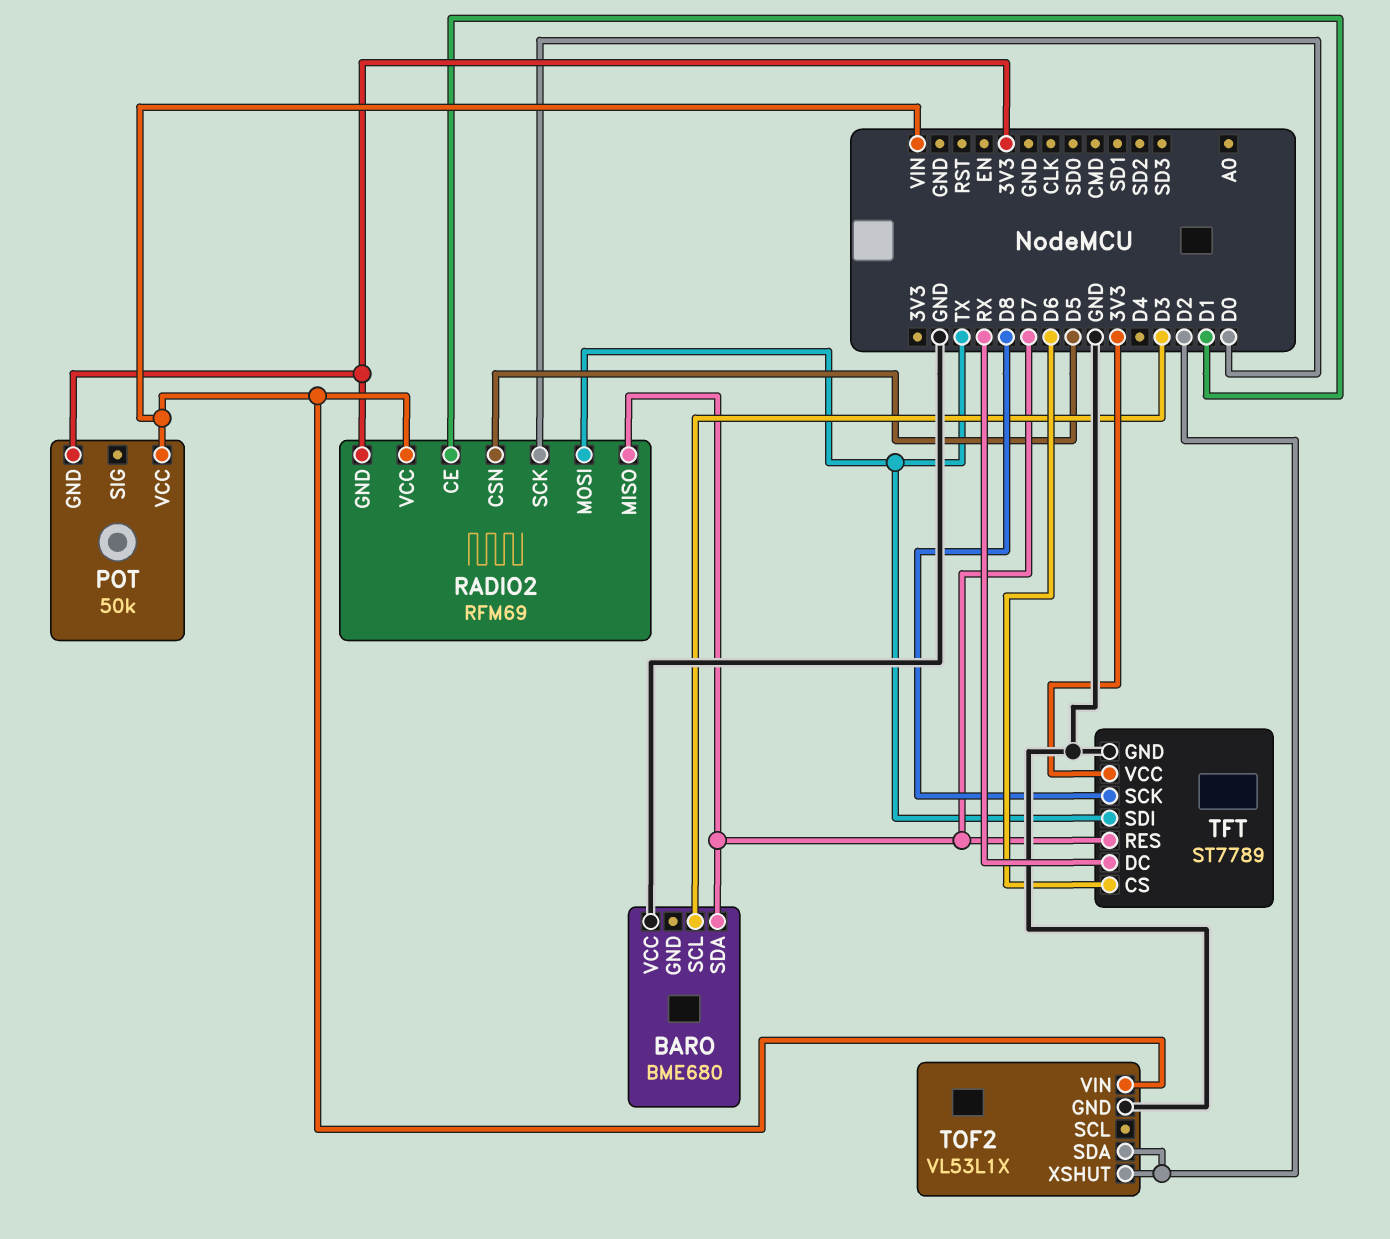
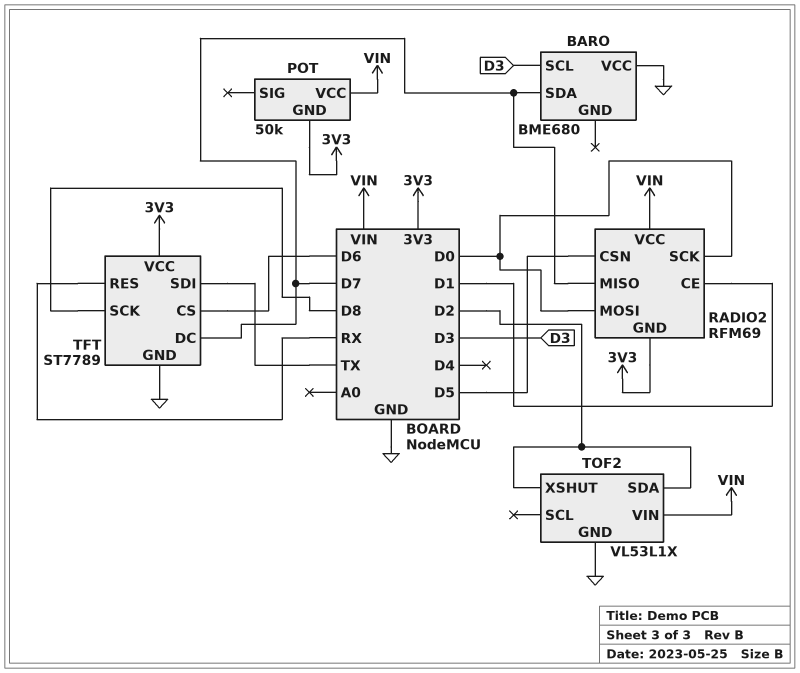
RADIO2 pin MOSI: TX -> D0
TFT pin DC: RX -> D7
TFT pin RES: D7 -> RX

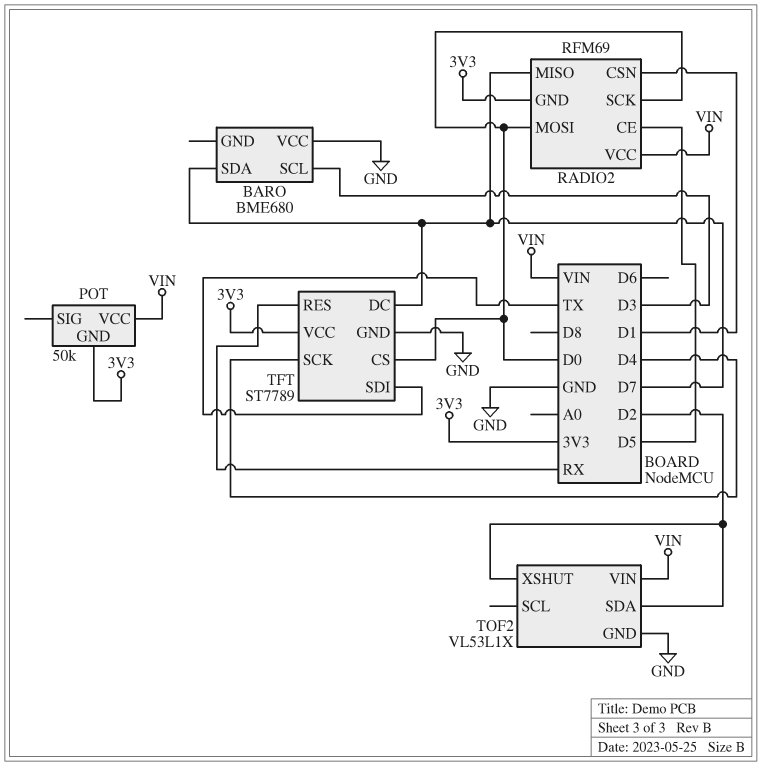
RADIO2 pin CE: D1 -> D5
RADIO2 pin CSN: D5 -> D1
TFT pin CS: D6 -> D0
TFT pin SCK: D8 -> D4

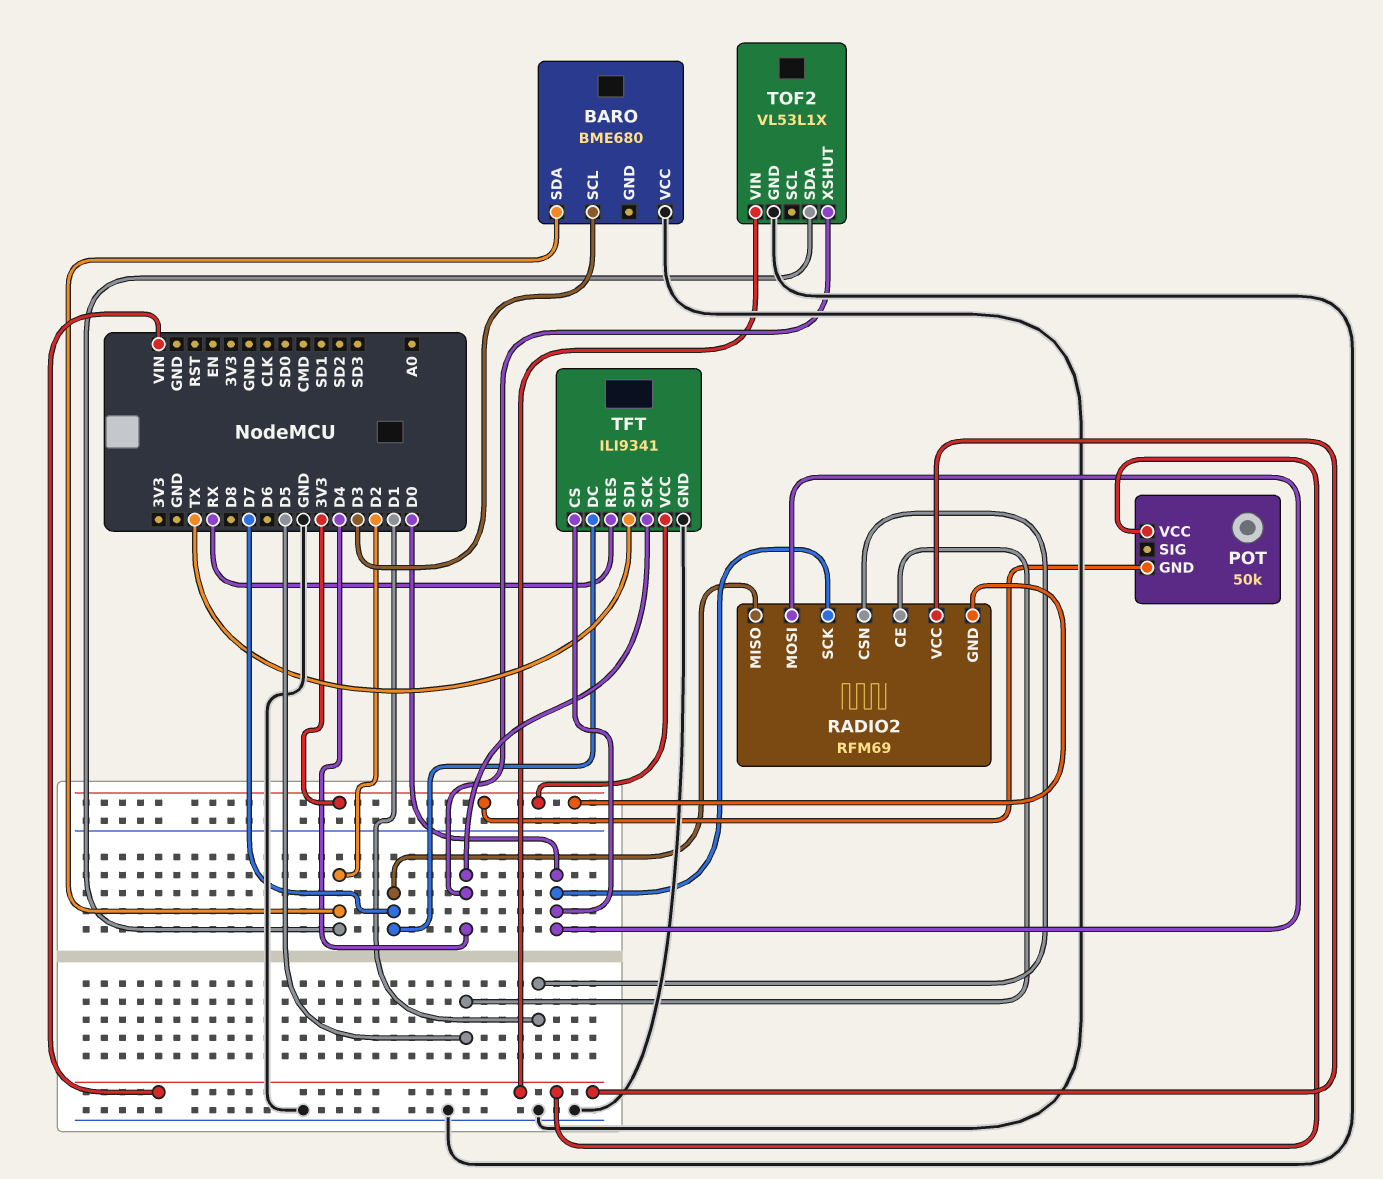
BARO pin SDA: D7 -> D2
TFT: ST7789 -> ILI9341
TOF2 pin XSHUT: D2 -> D4

